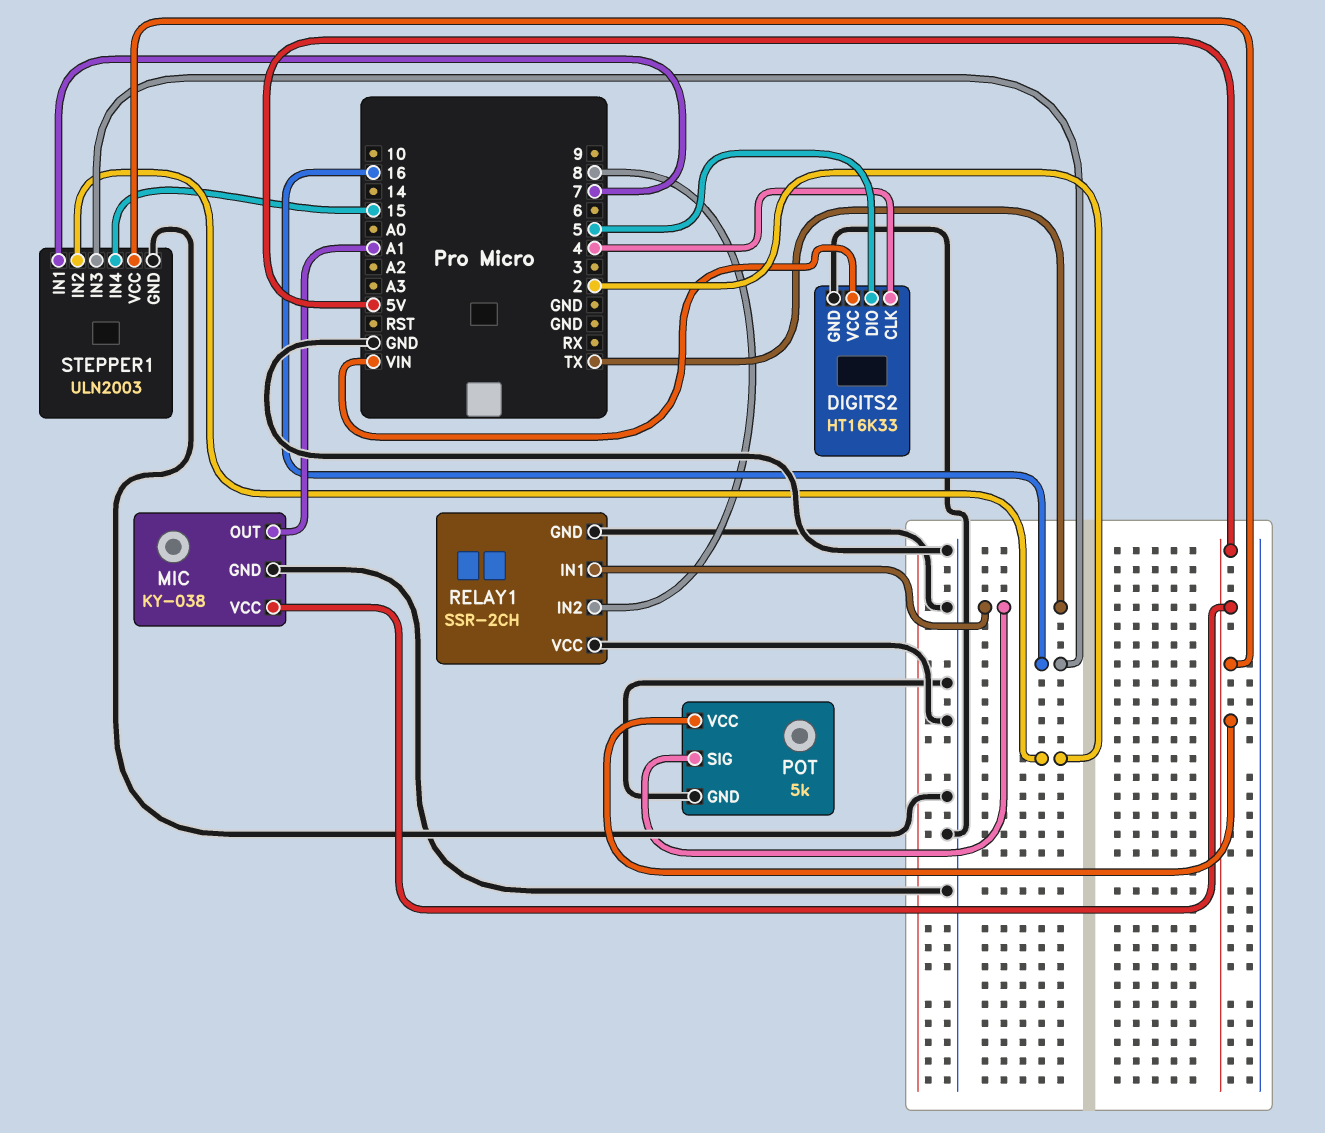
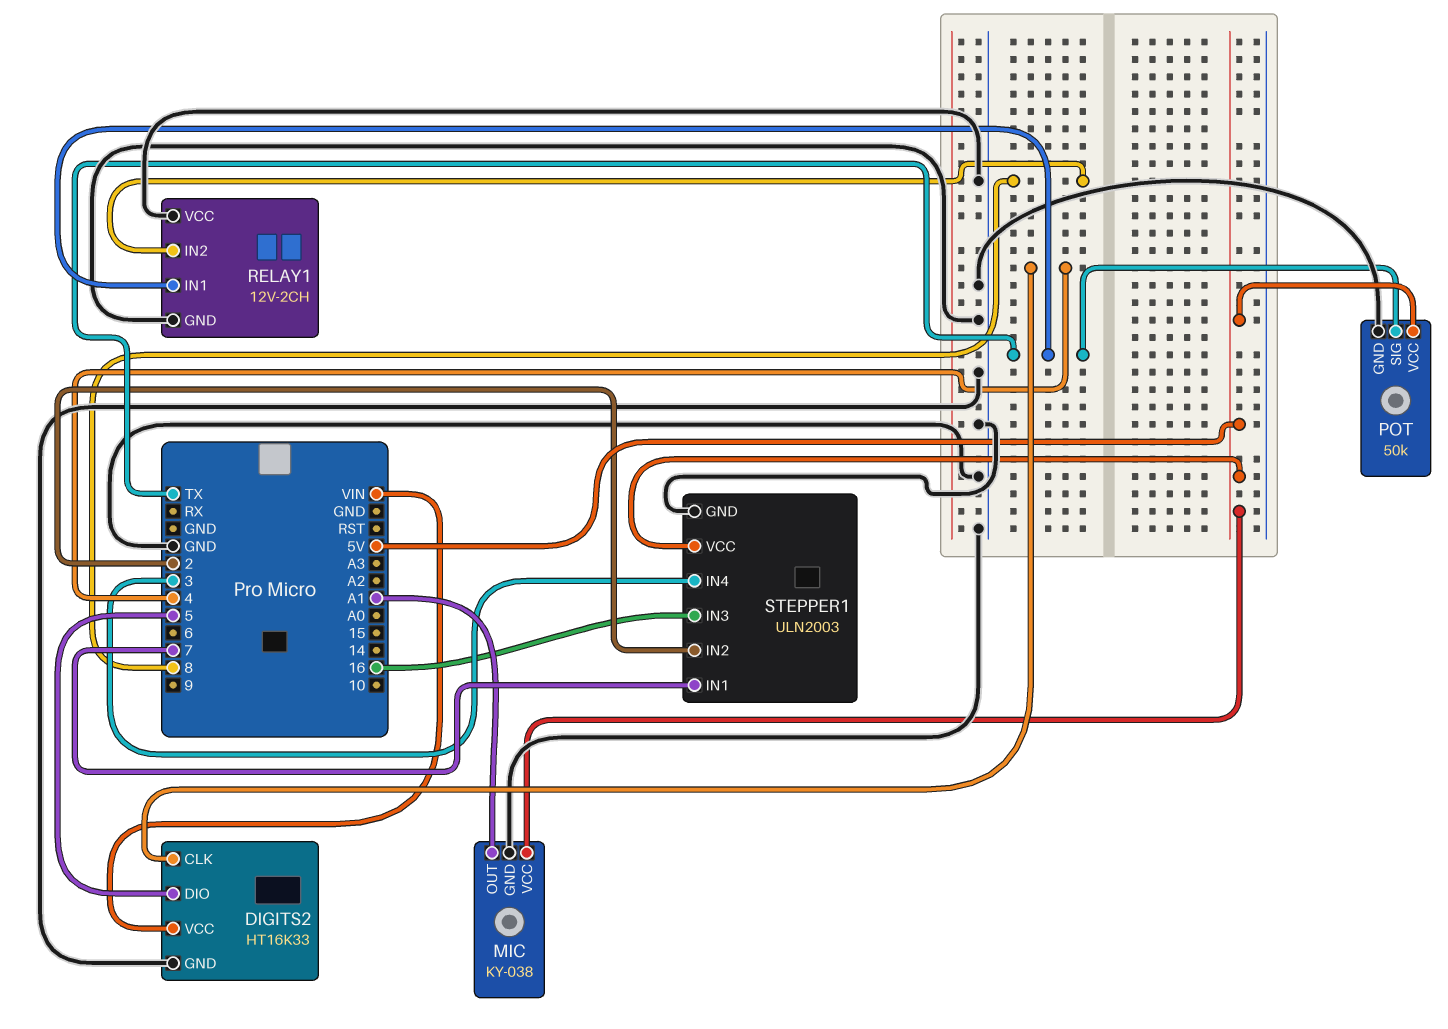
POT: 5k -> 50k
RELAY1: SSR-2CH -> 12V-2CH
STEPPER1 pin IN4: 15 -> 3

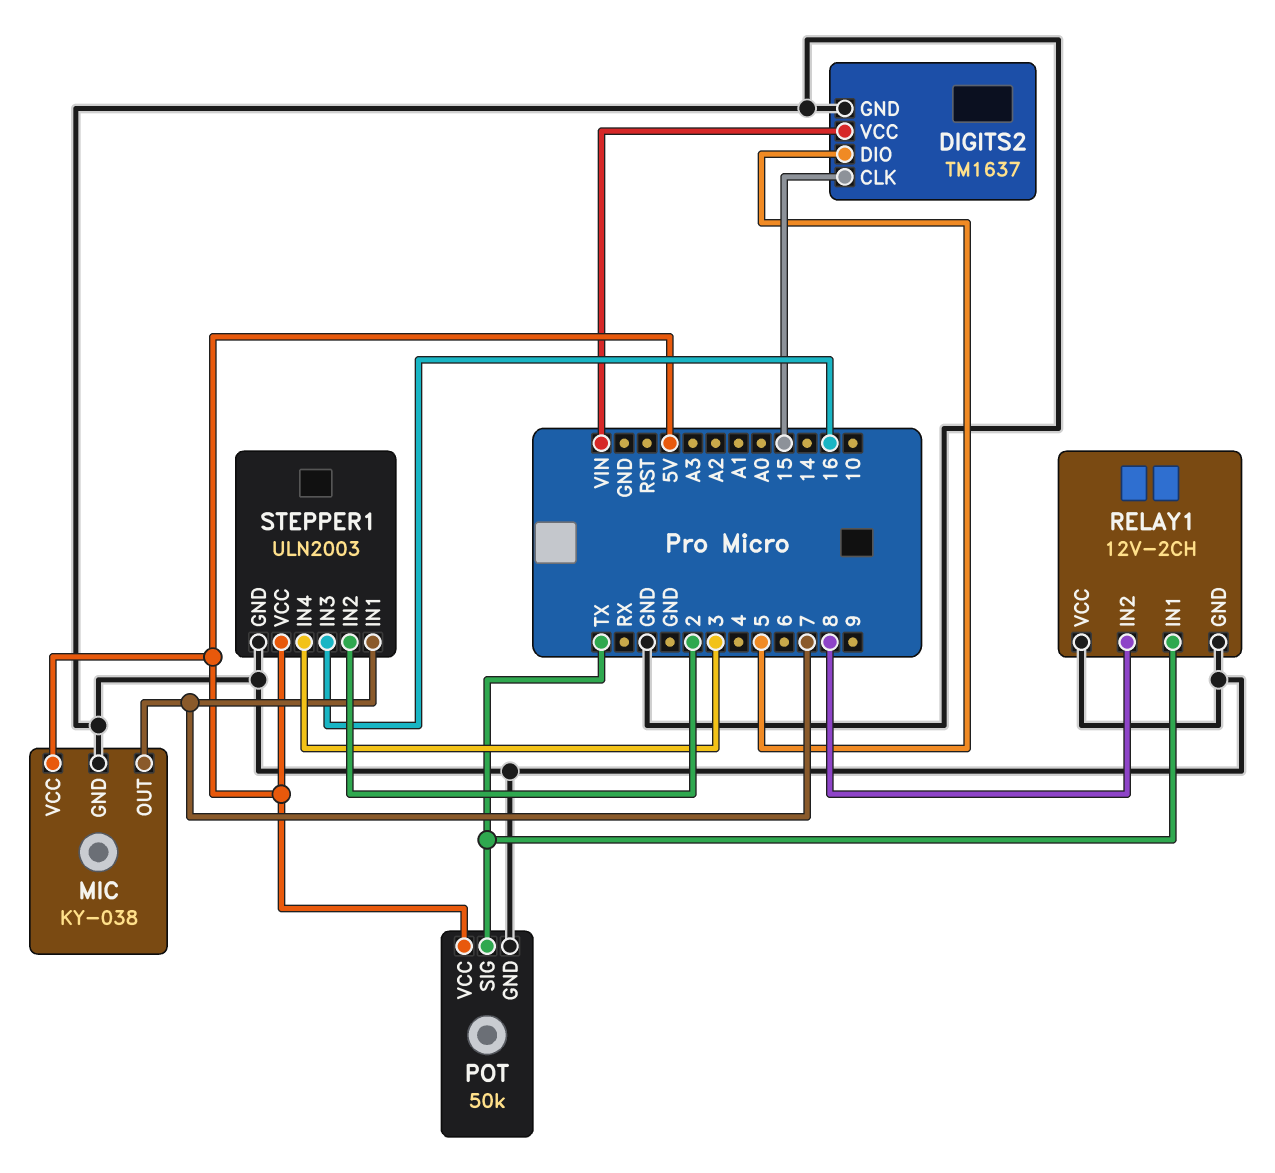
DIGITS2: HT16K33 -> TM1637
DIGITS2 pin CLK: 4 -> 15
MIC pin OUT: A1 -> 7

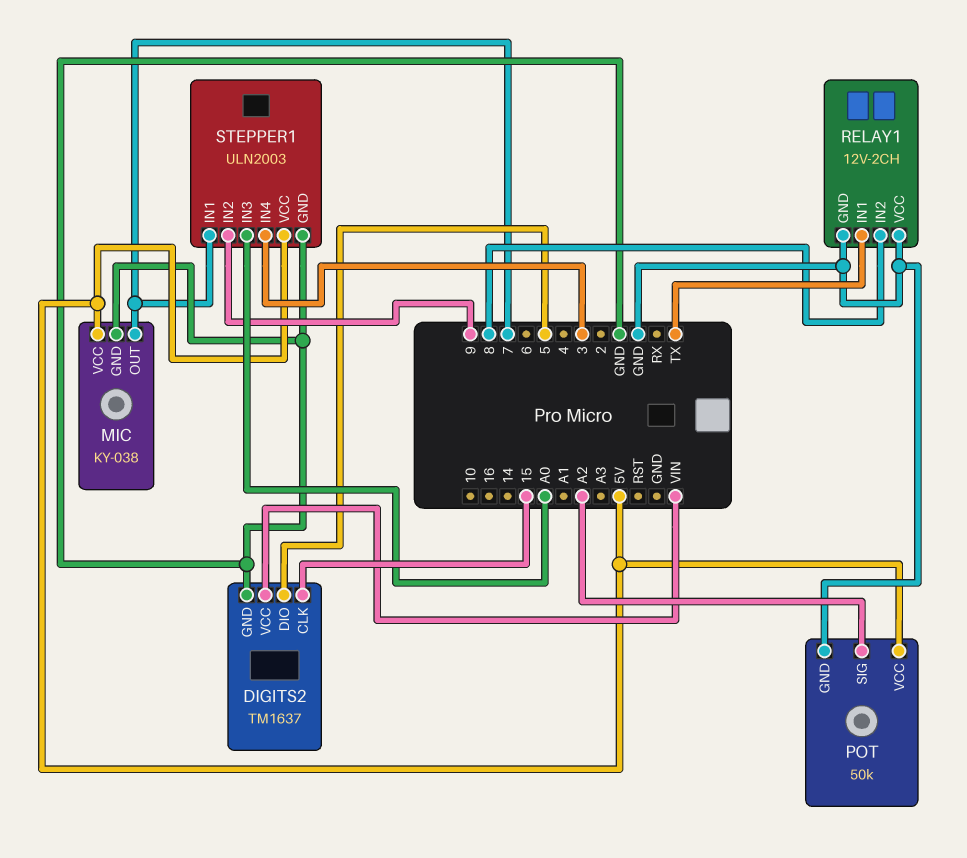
POT pin SIG: TX -> A2
STEPPER1 pin IN2: 2 -> 9
STEPPER1 pin IN3: 16 -> A0

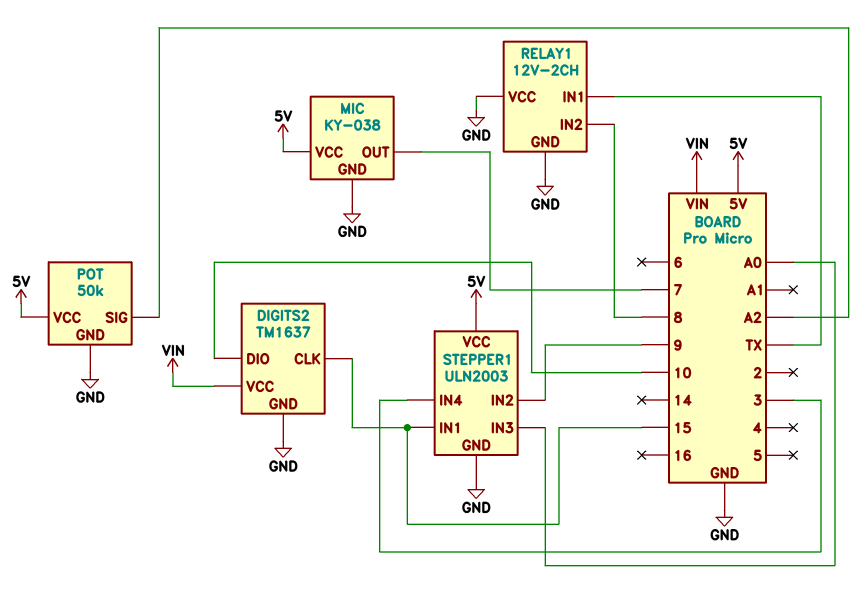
DIGITS2 pin DIO: 5 -> 10
STEPPER1 pin IN1: 7 -> 15

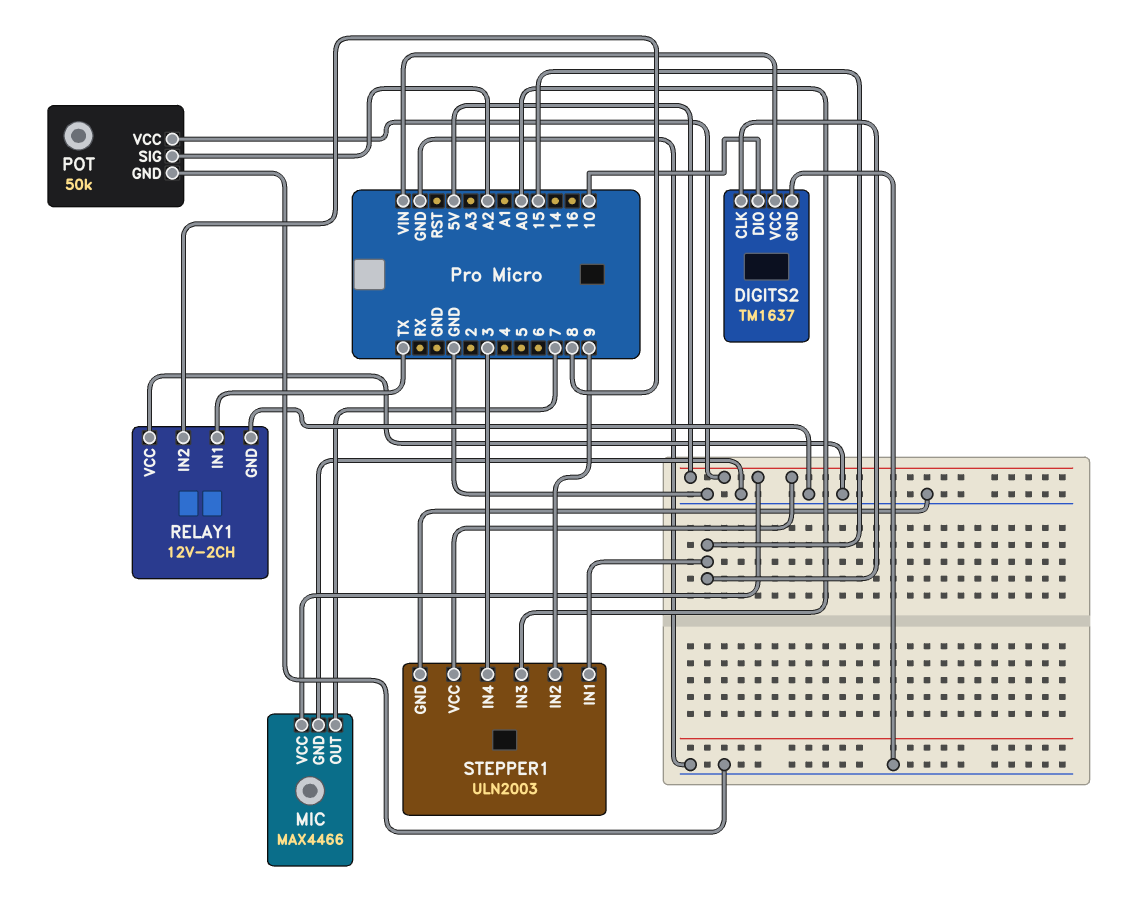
MIC: KY-038 -> MAX4466

